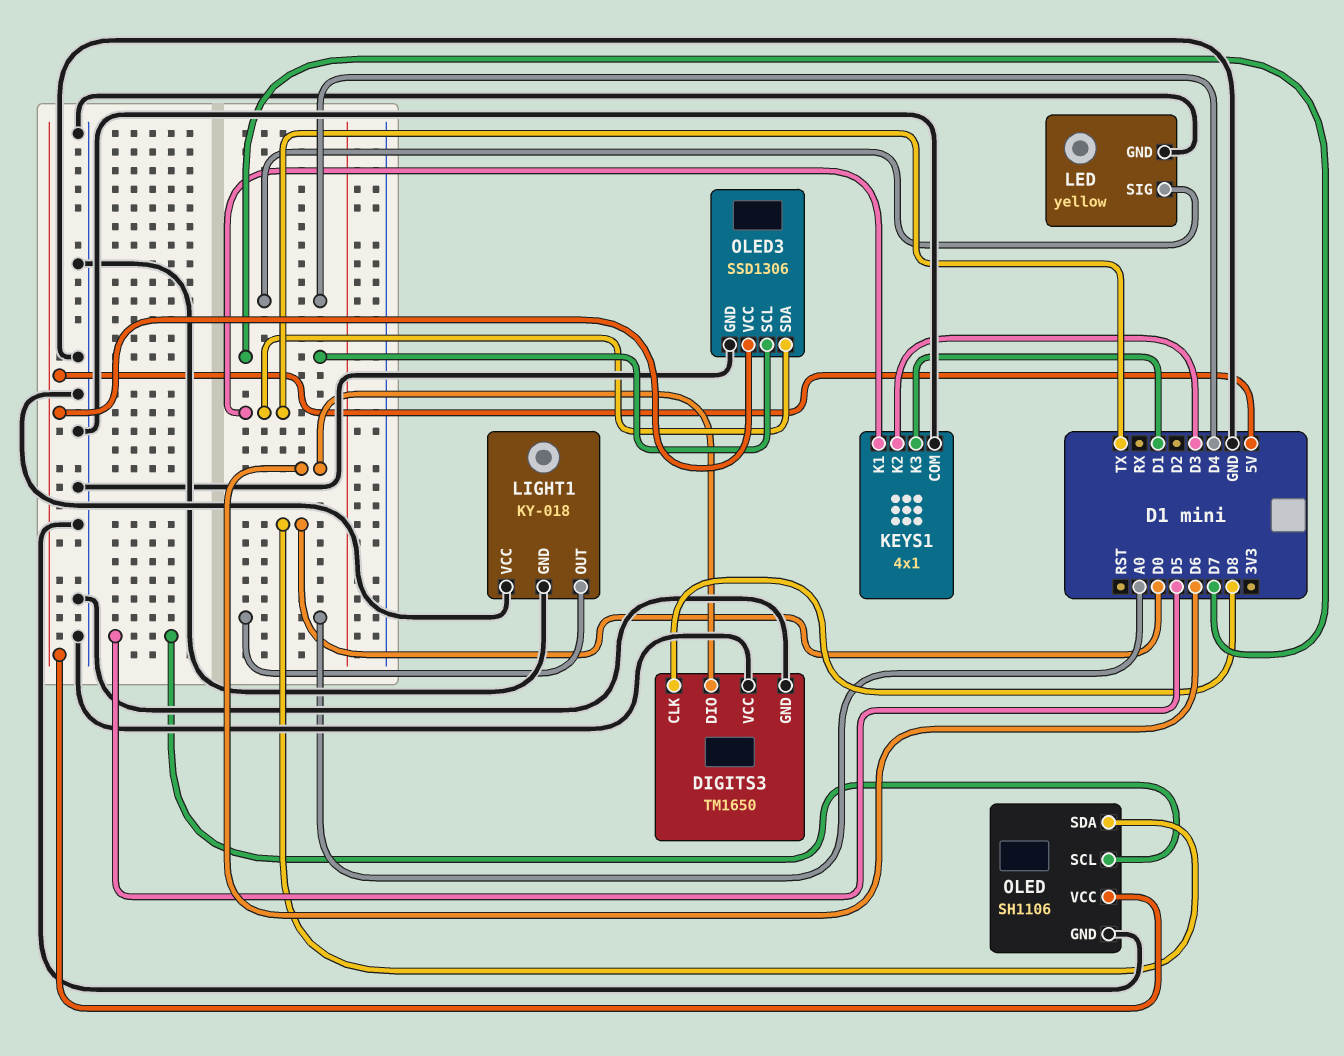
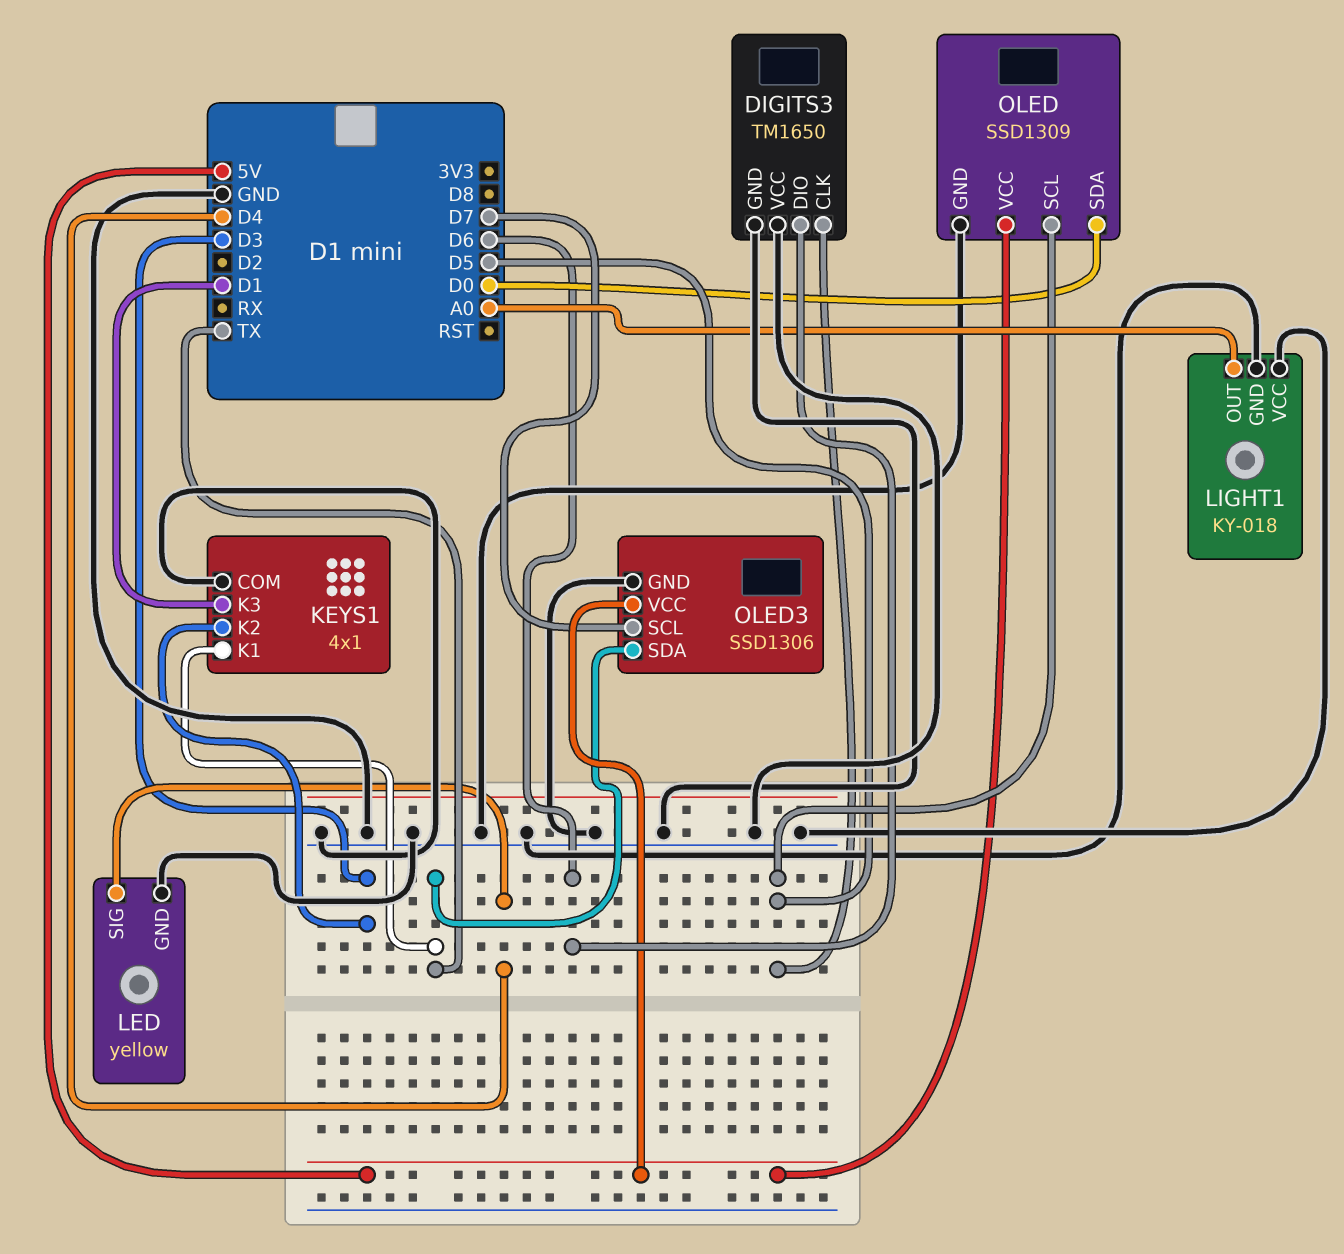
DIGITS3 pin CLK: D8 -> D5
OLED: SH1106 -> SSD1309

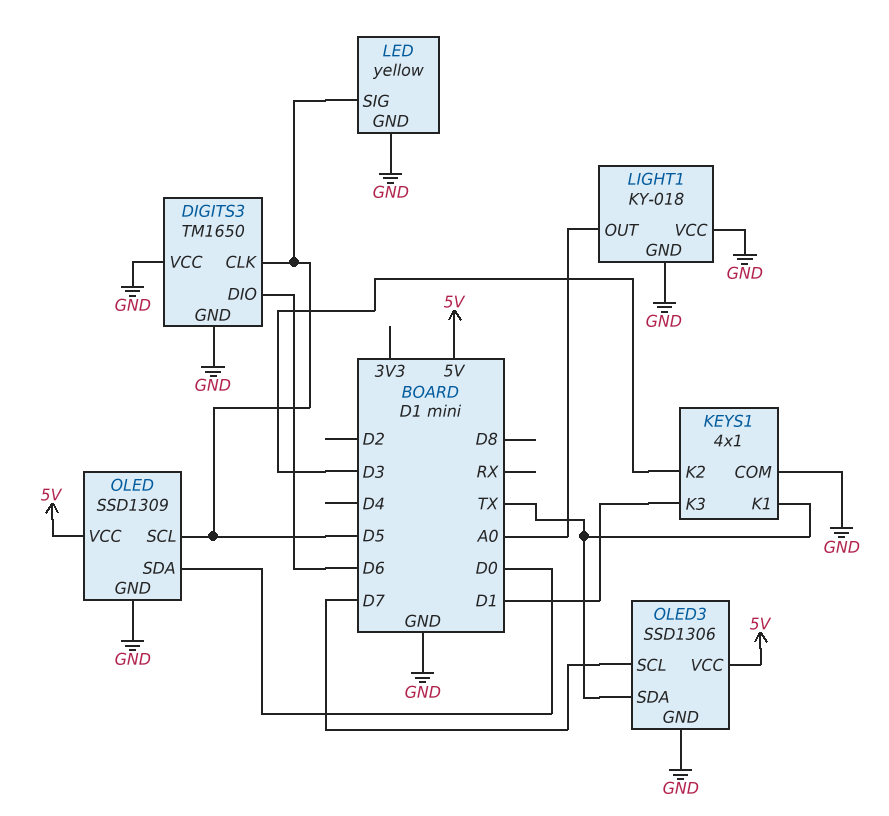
LED pin SIG: D4 -> D5

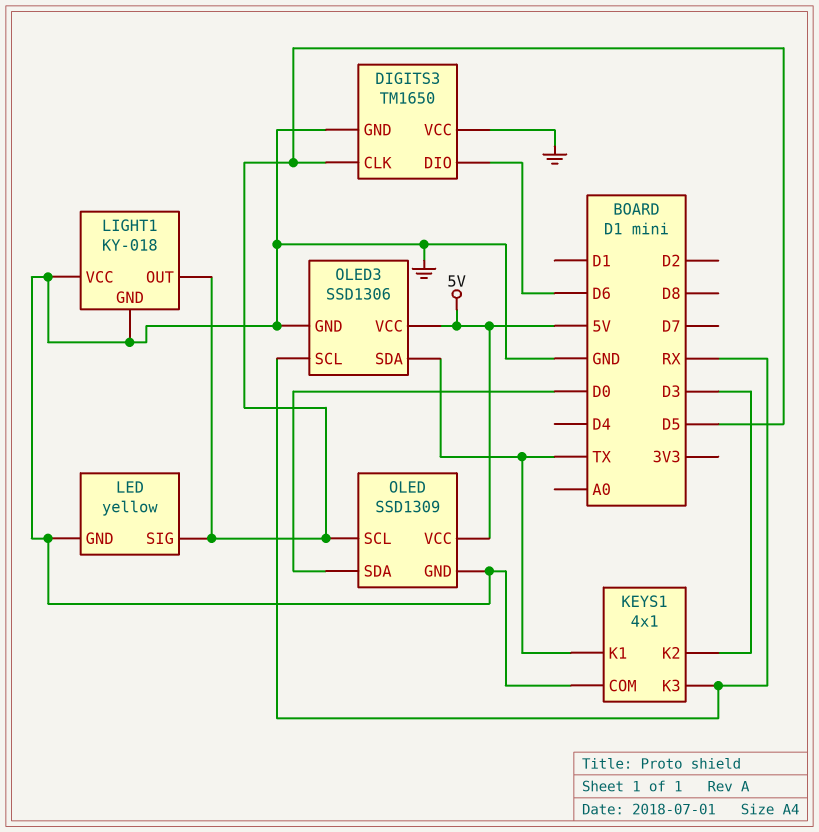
KEYS1 pin K3: D1 -> RX
LIGHT1 pin OUT: A0 -> D5
OLED3 pin SCL: D7 -> RX

